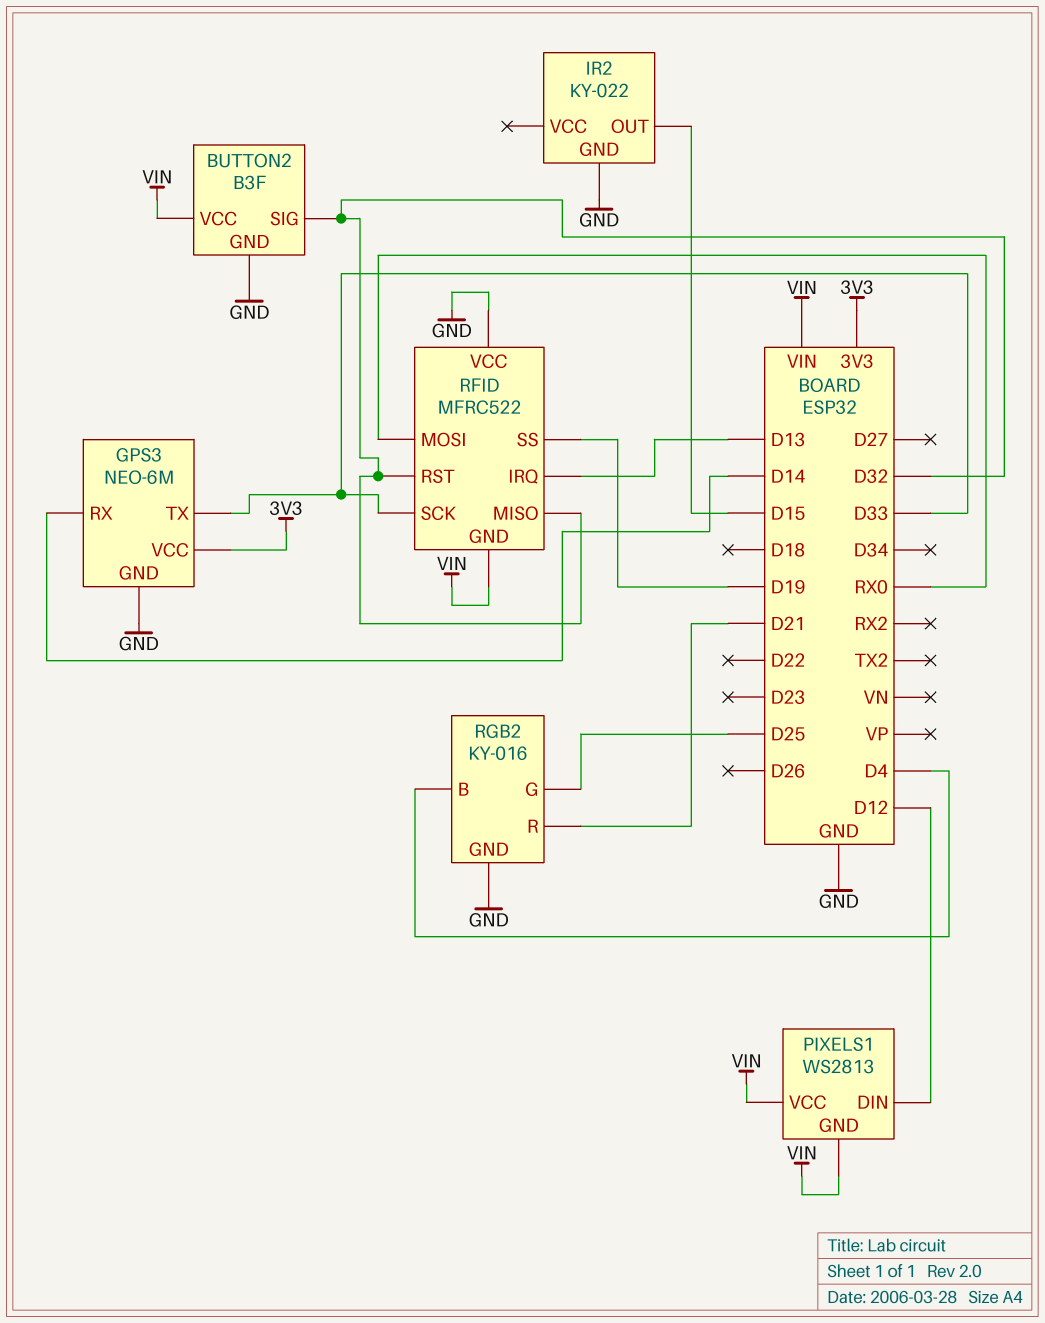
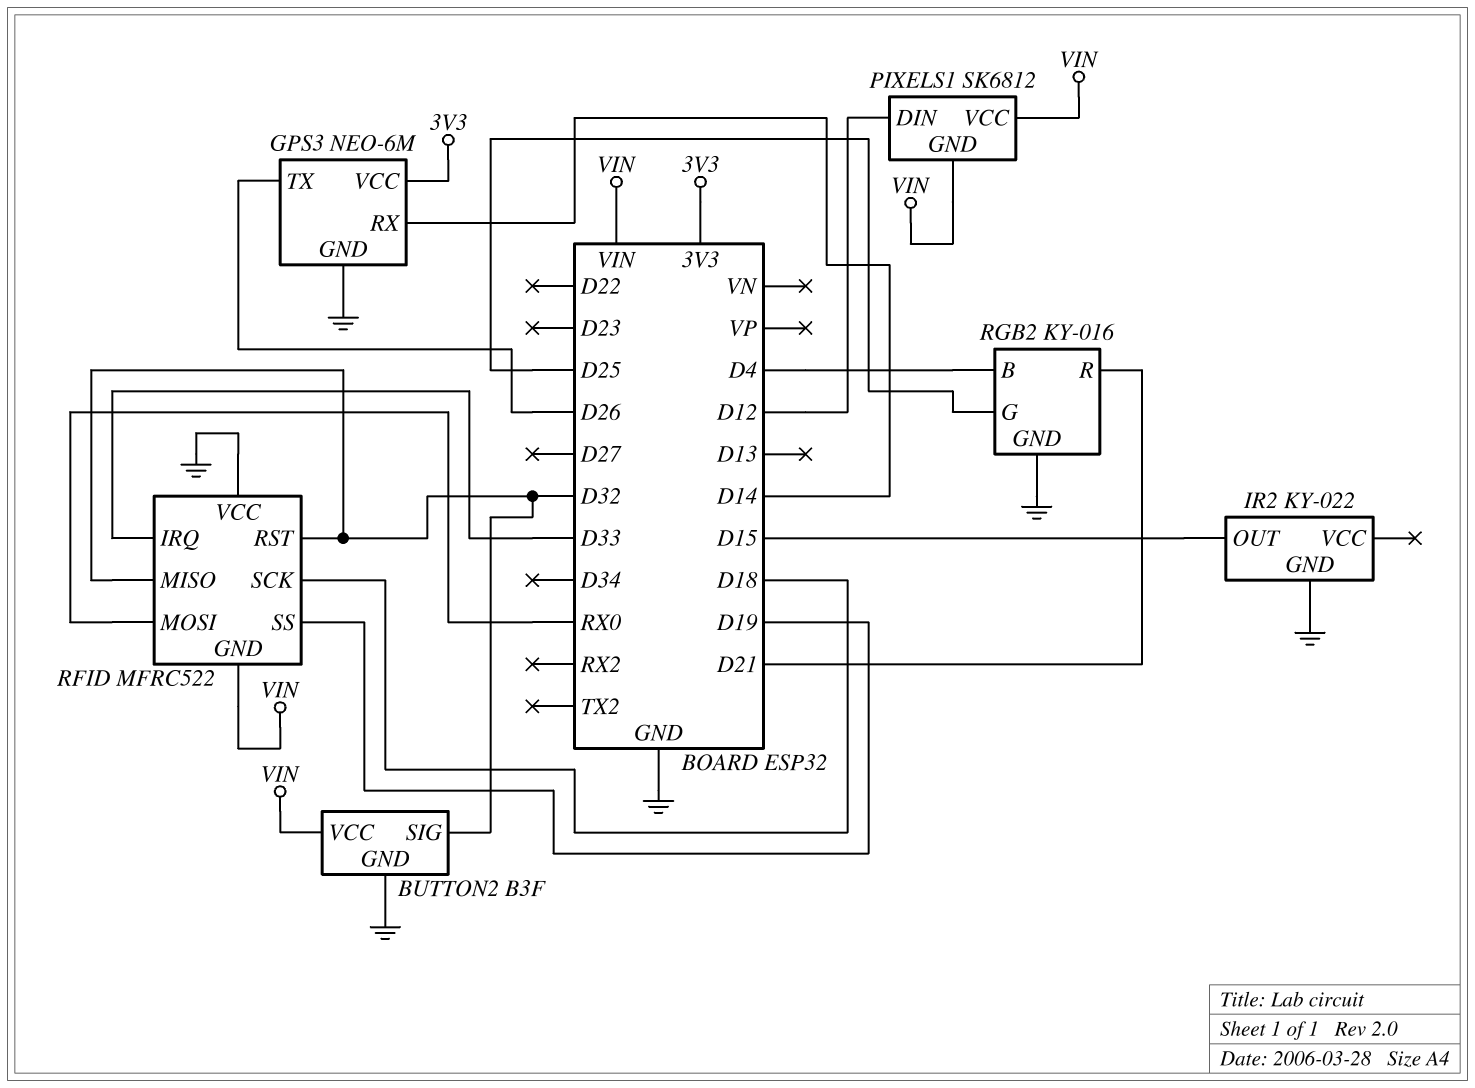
GPS3 pin TX: D33 -> D26
PIXELS1: WS2813 -> SK6812
RFID pin IRQ: D13 -> D33
RFID pin SCK: D33 -> D18

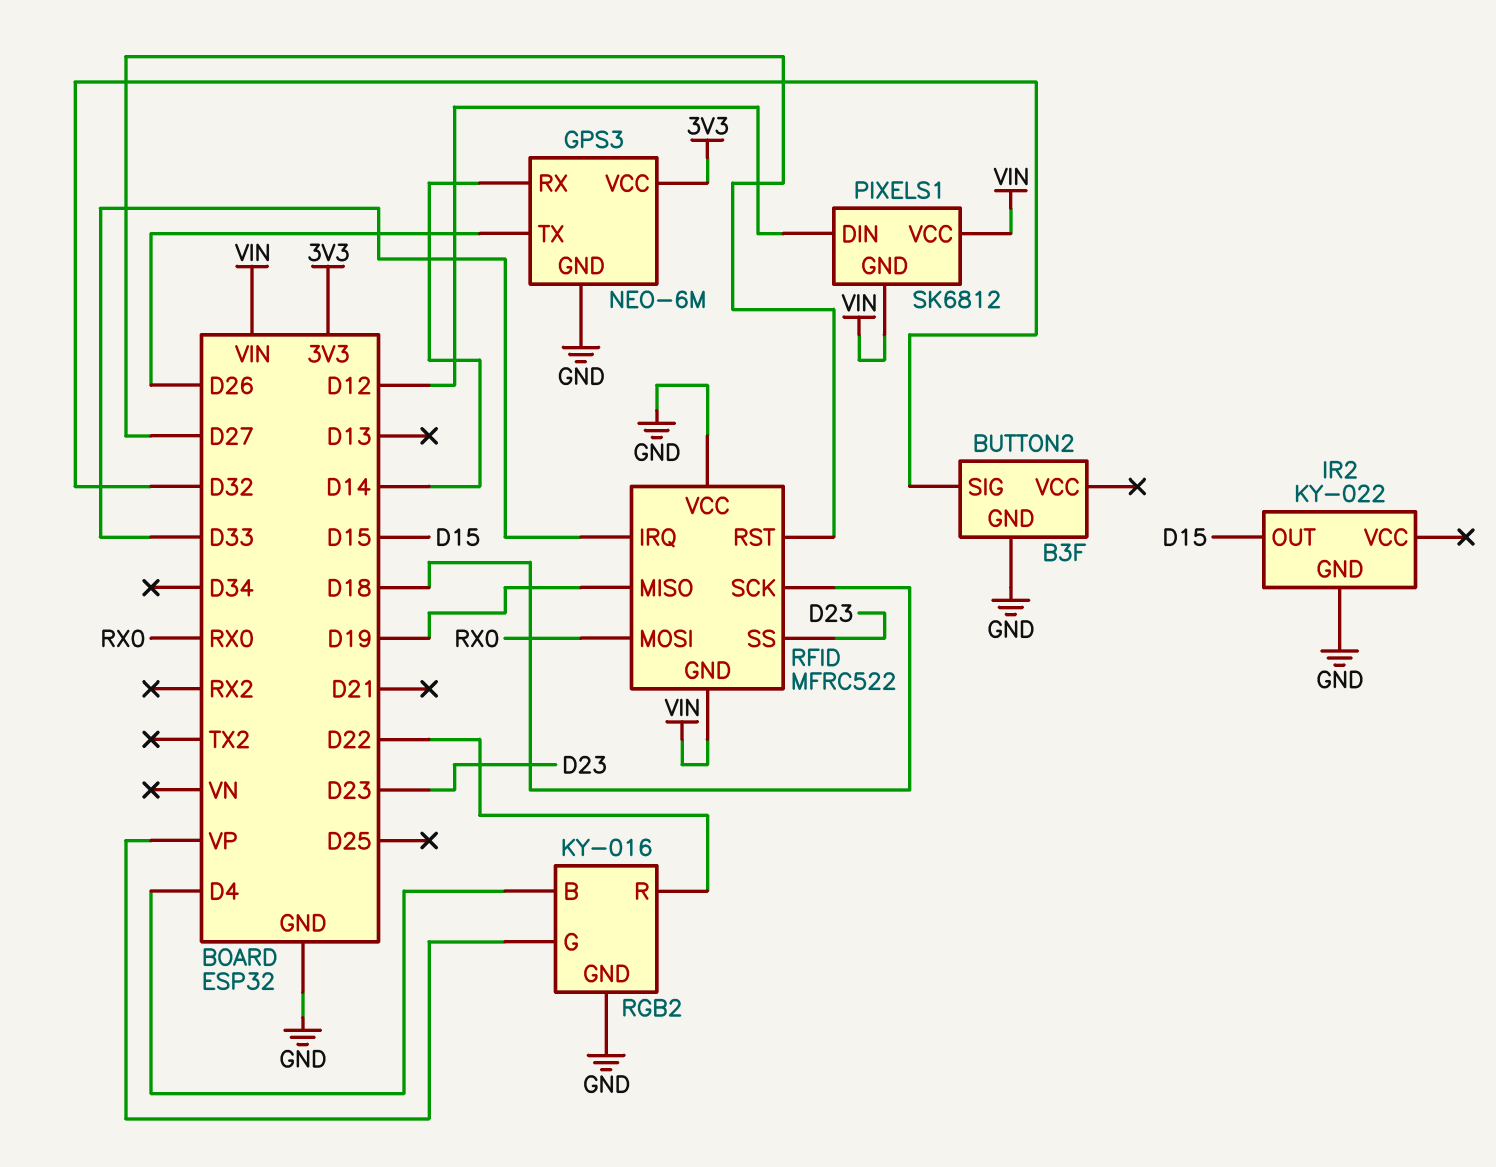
BUTTON2 pin VCC: VIN -> none
RFID pin MISO: D32 -> D19
RFID pin RST: D32 -> D27
RFID pin SS: D19 -> D23
RGB2 pin G: D25 -> VP
RGB2 pin R: D21 -> D22

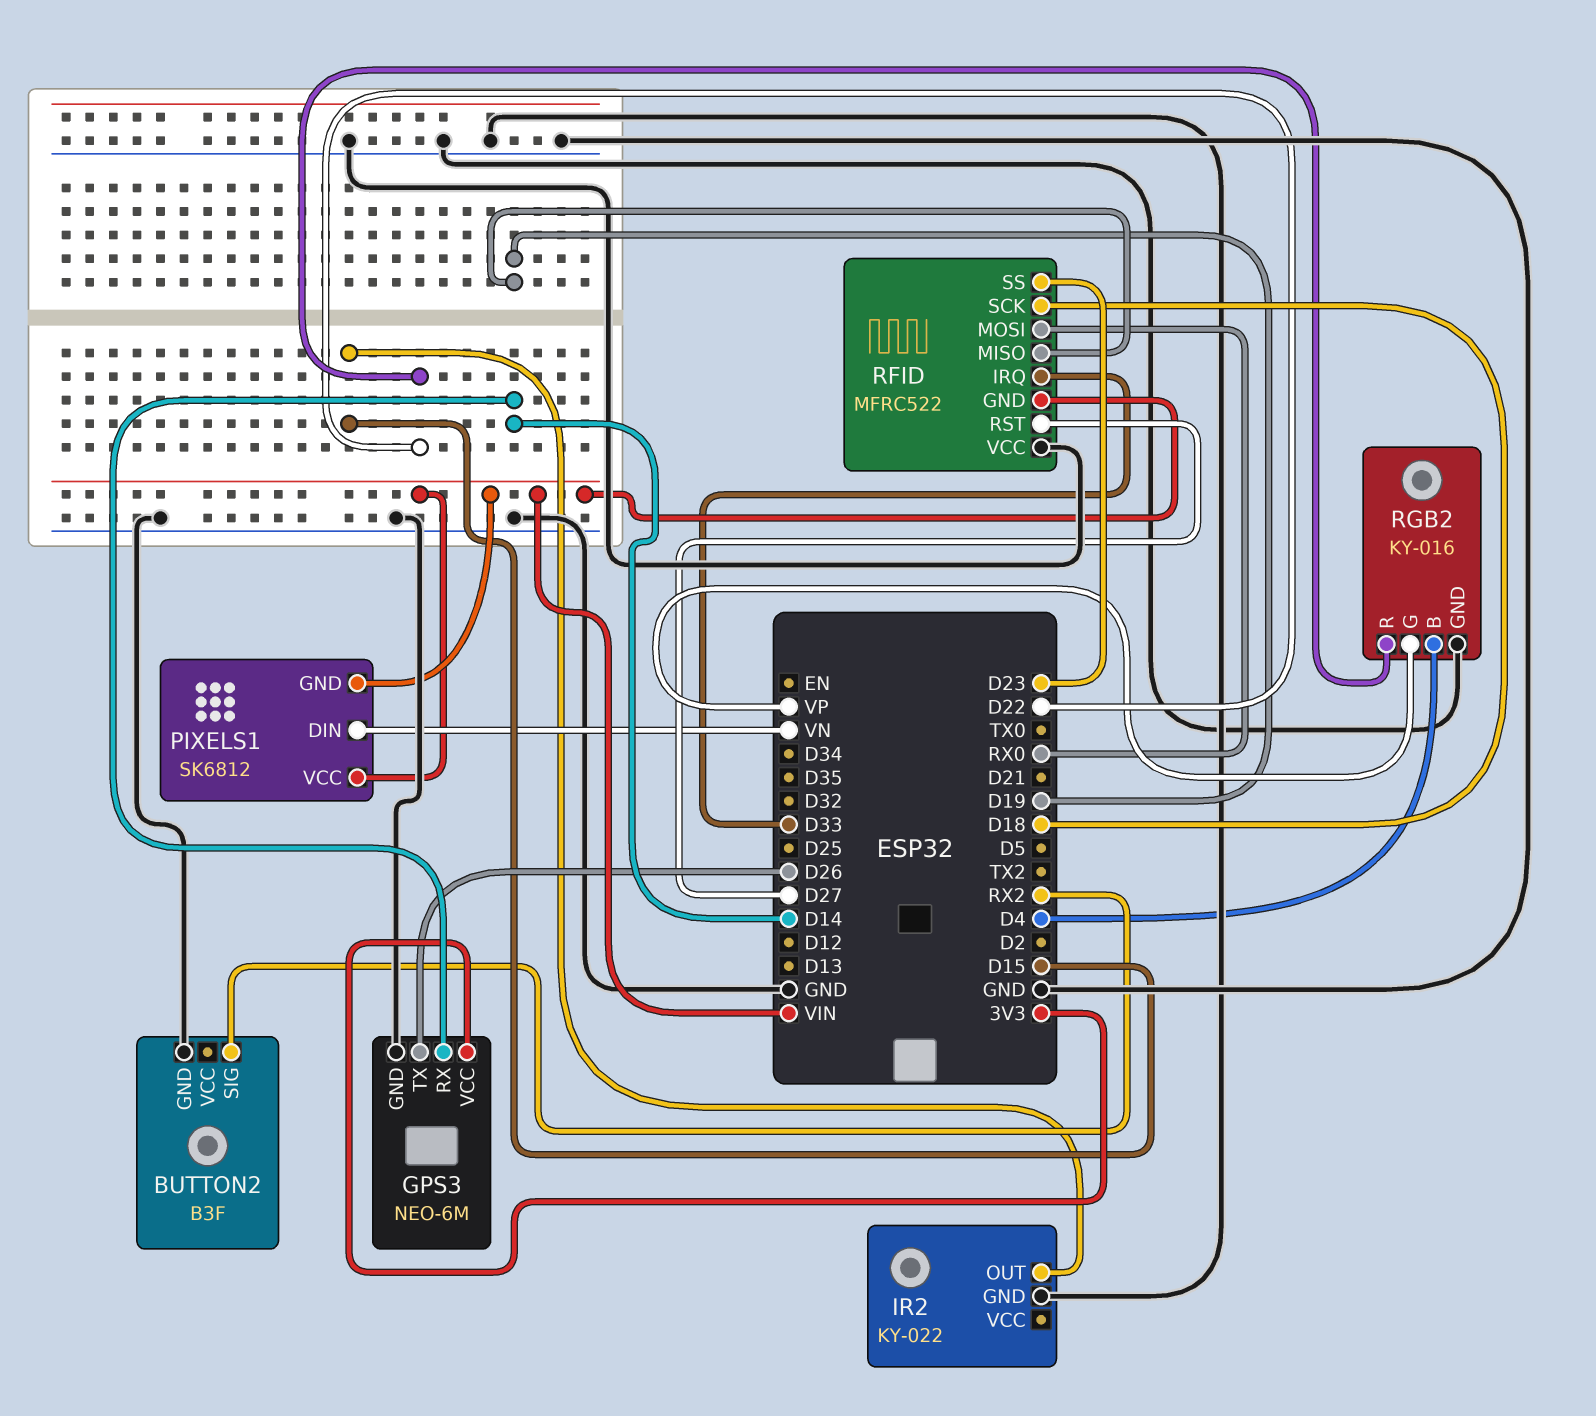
BUTTON2 pin SIG: D32 -> RX2
PIXELS1 pin DIN: D12 -> VN

